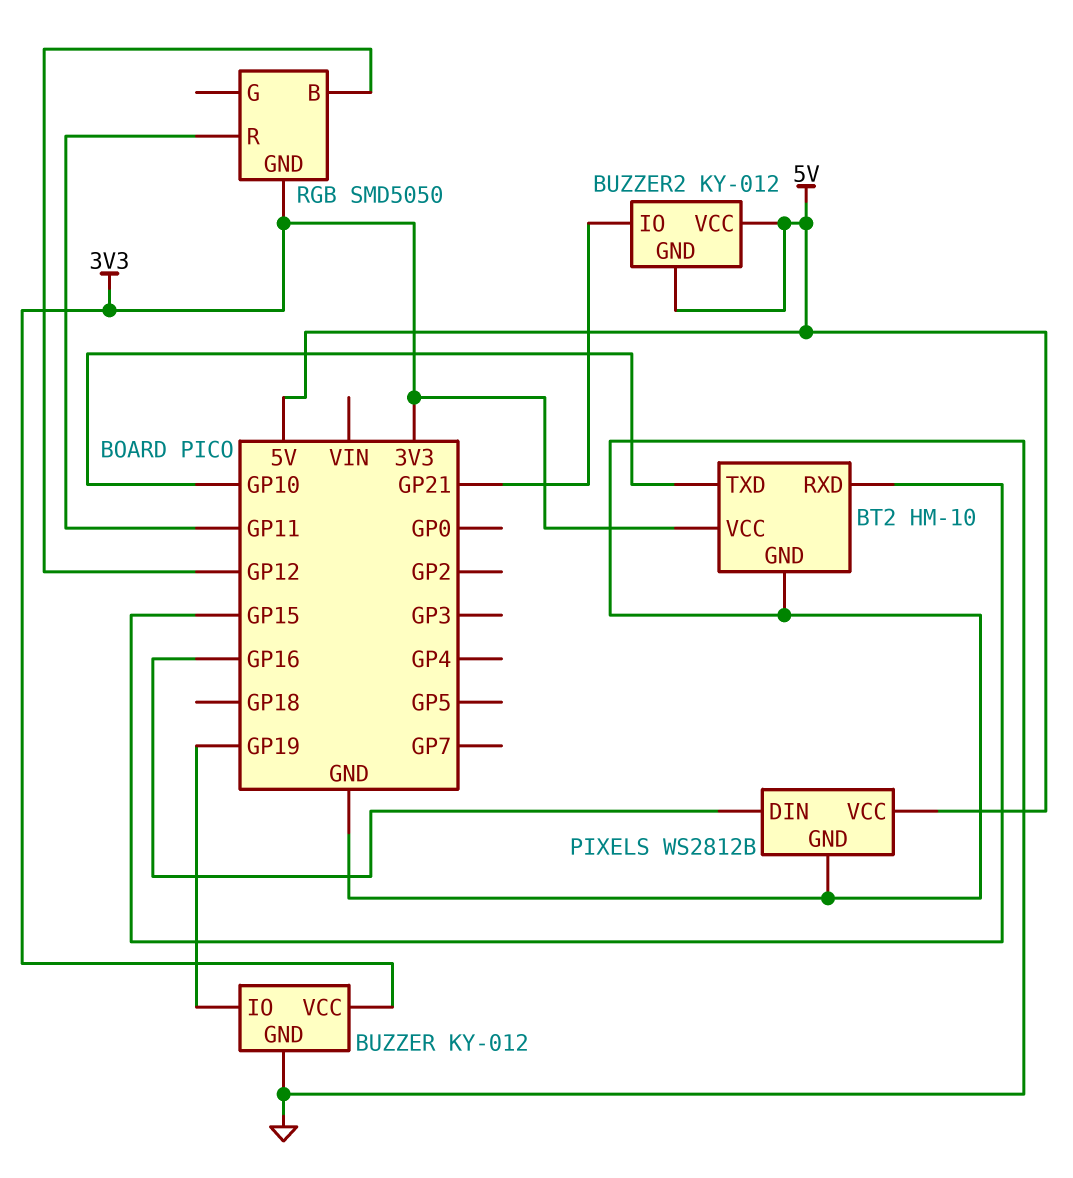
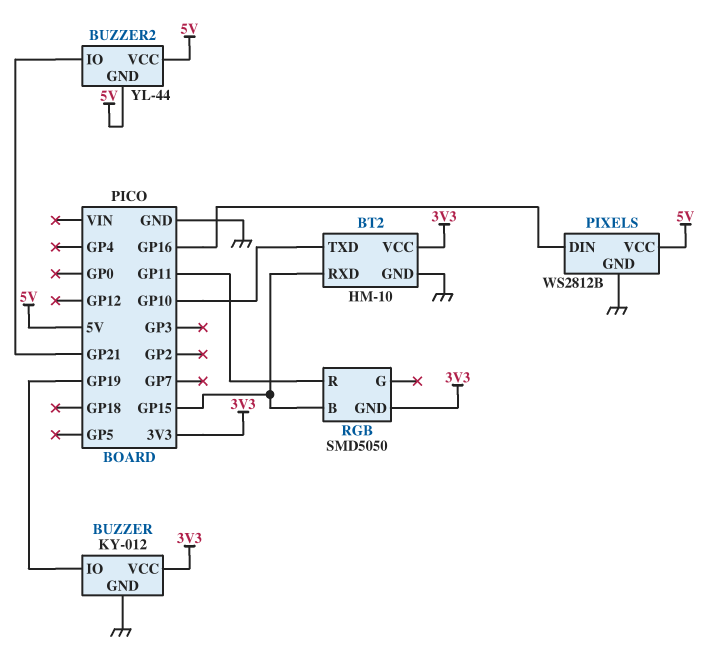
BUZZER2: KY-012 -> YL-44
RGB pin B: GP12 -> GP15

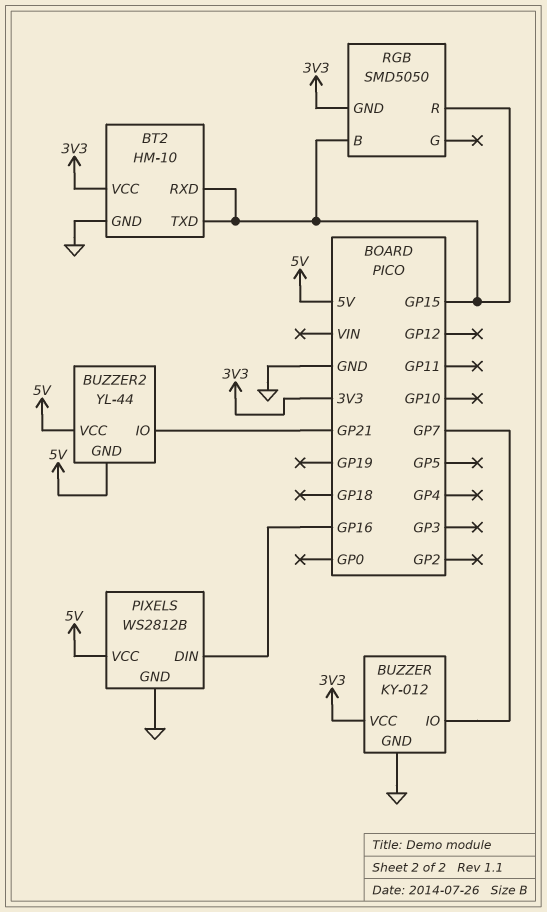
BT2 pin TXD: GP10 -> GP15
BUZZER pin IO: GP19 -> GP7
RGB pin R: GP11 -> GP15

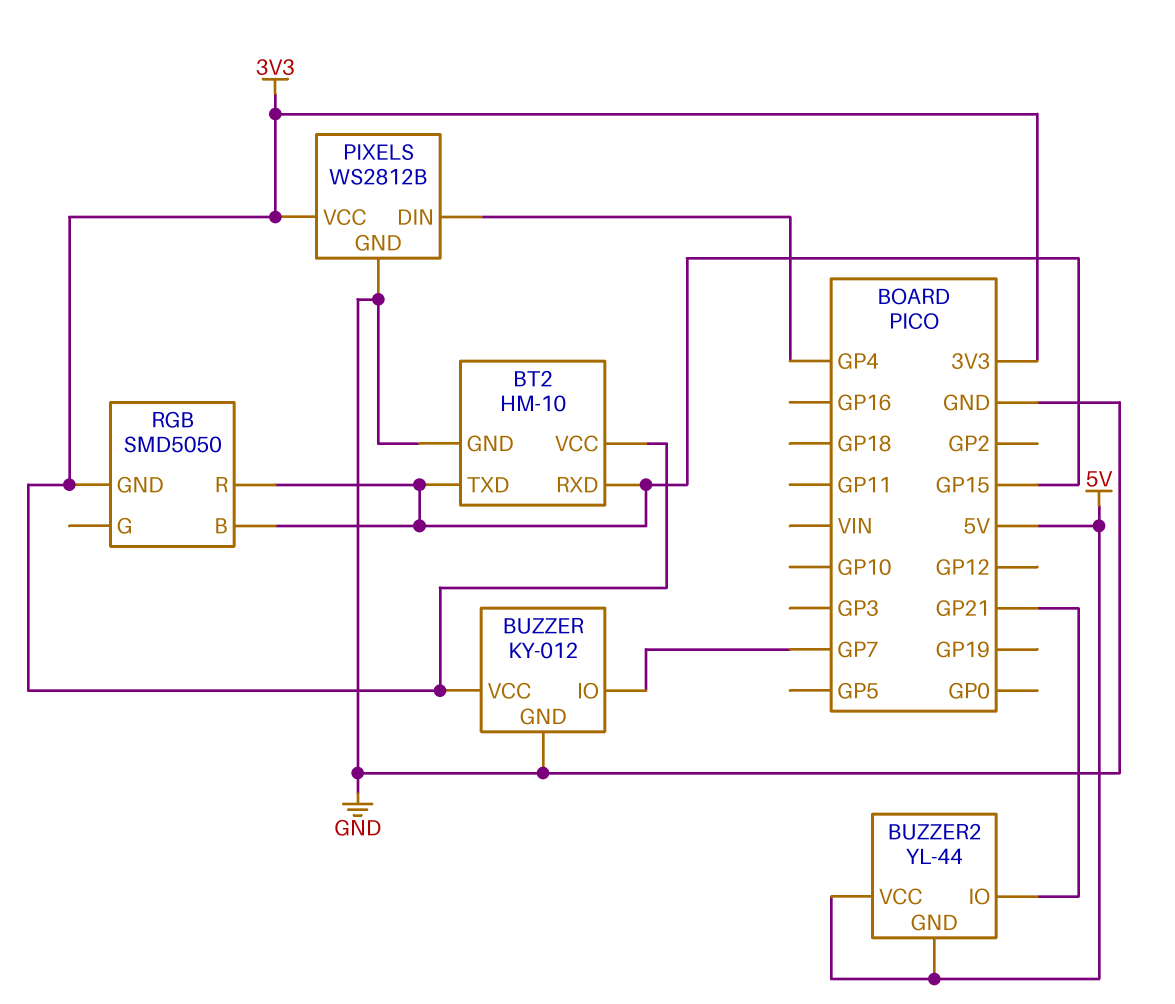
PIXELS pin DIN: GP16 -> GP4
PIXELS pin VCC: 5V -> 3V3

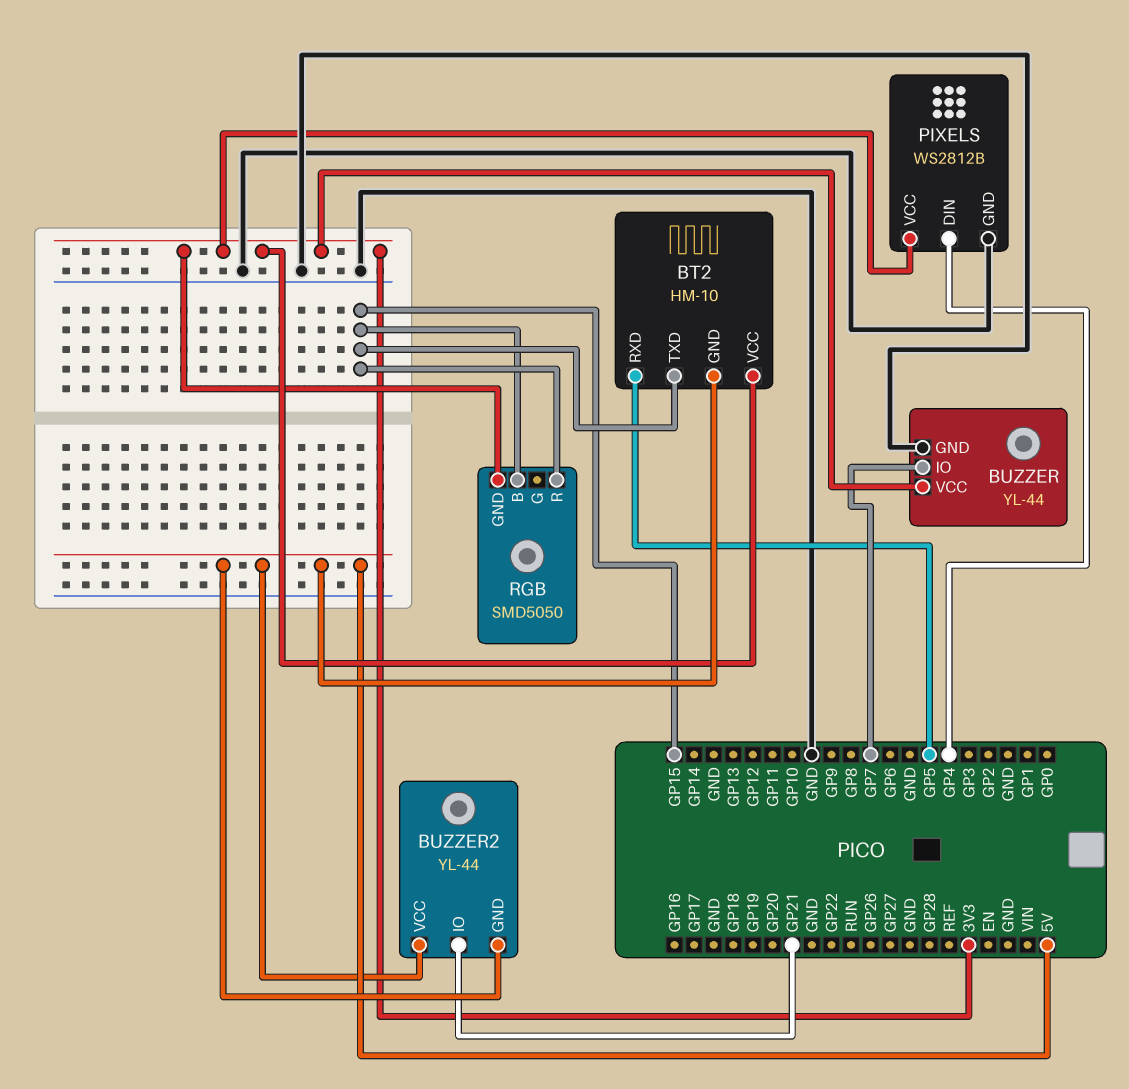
BT2 pin GND: GND -> 5V
BT2 pin RXD: GP15 -> GP5
BUZZER: KY-012 -> YL-44

